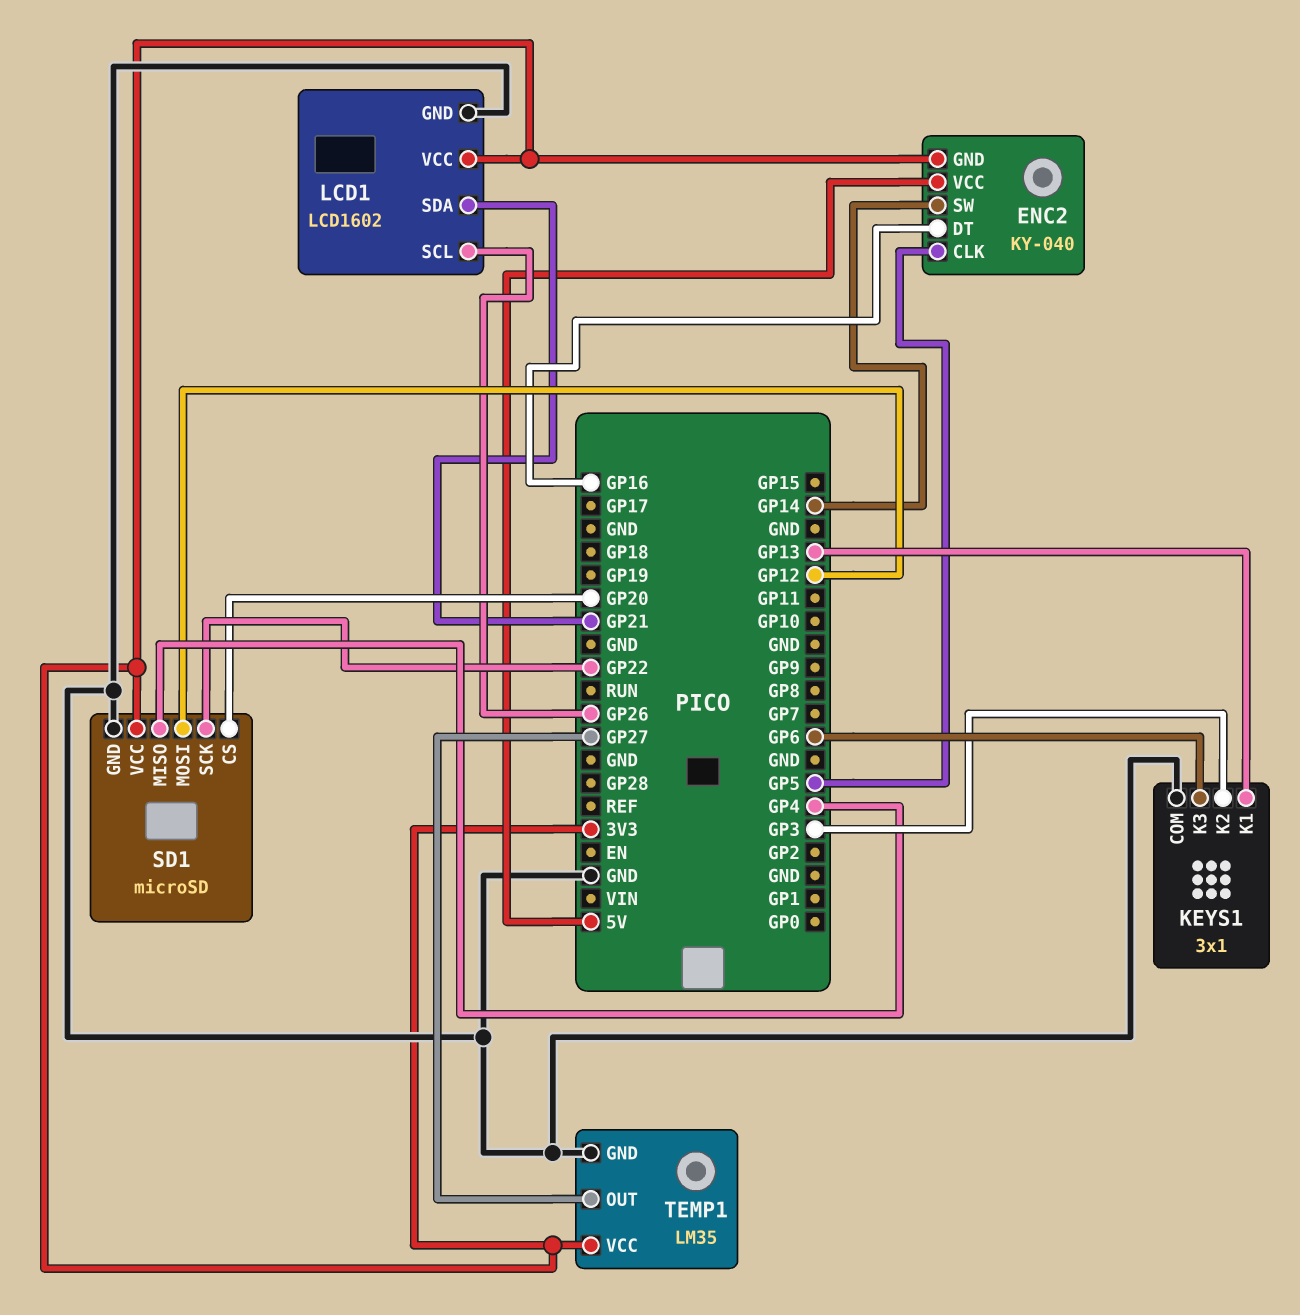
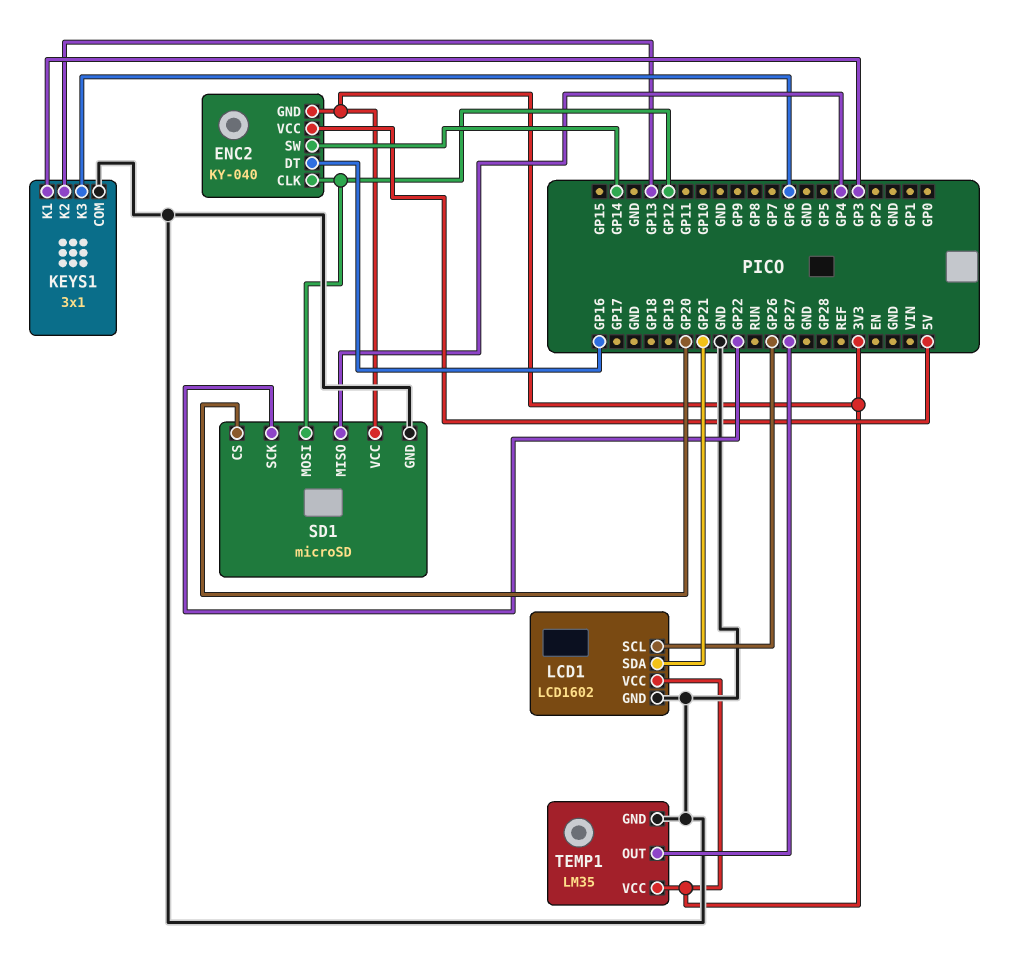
ENC2 pin CLK: GP5 -> GP12
KEYS1 pin K1: GP13 -> GP3
KEYS1 pin K2: GP3 -> GP13

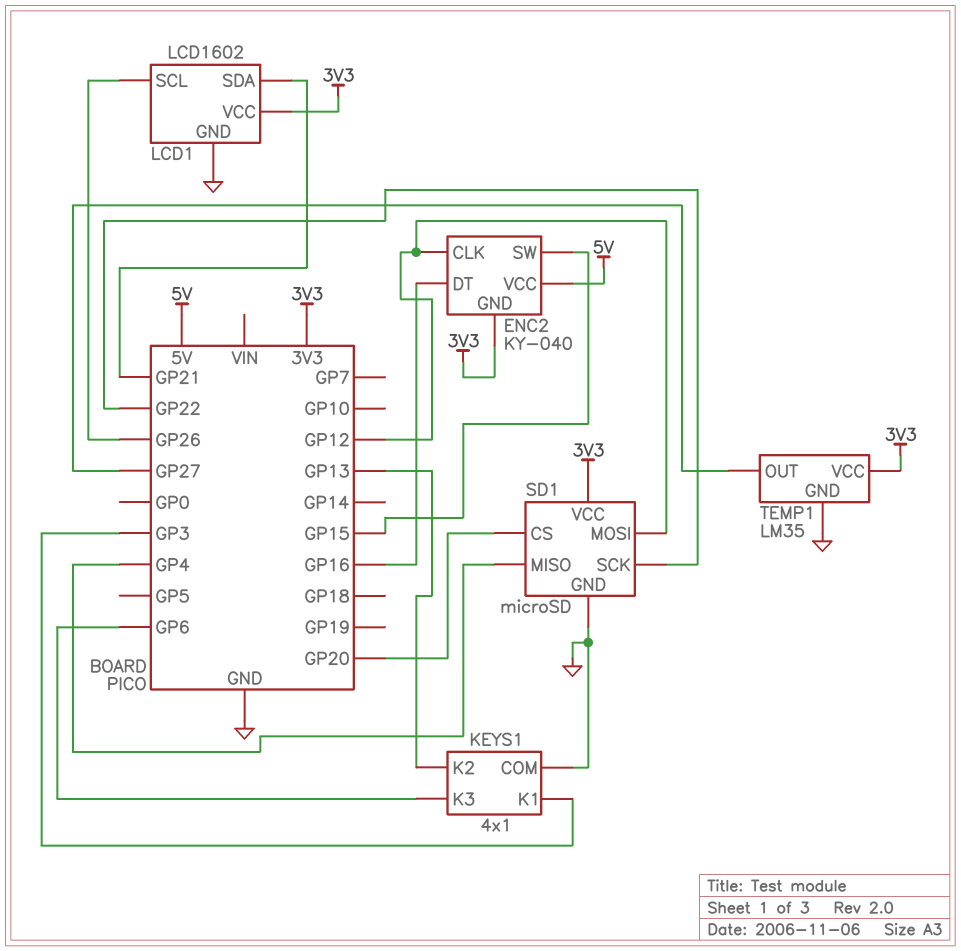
ENC2 pin SW: GP14 -> GP15
KEYS1: 3x1 -> 4x1

